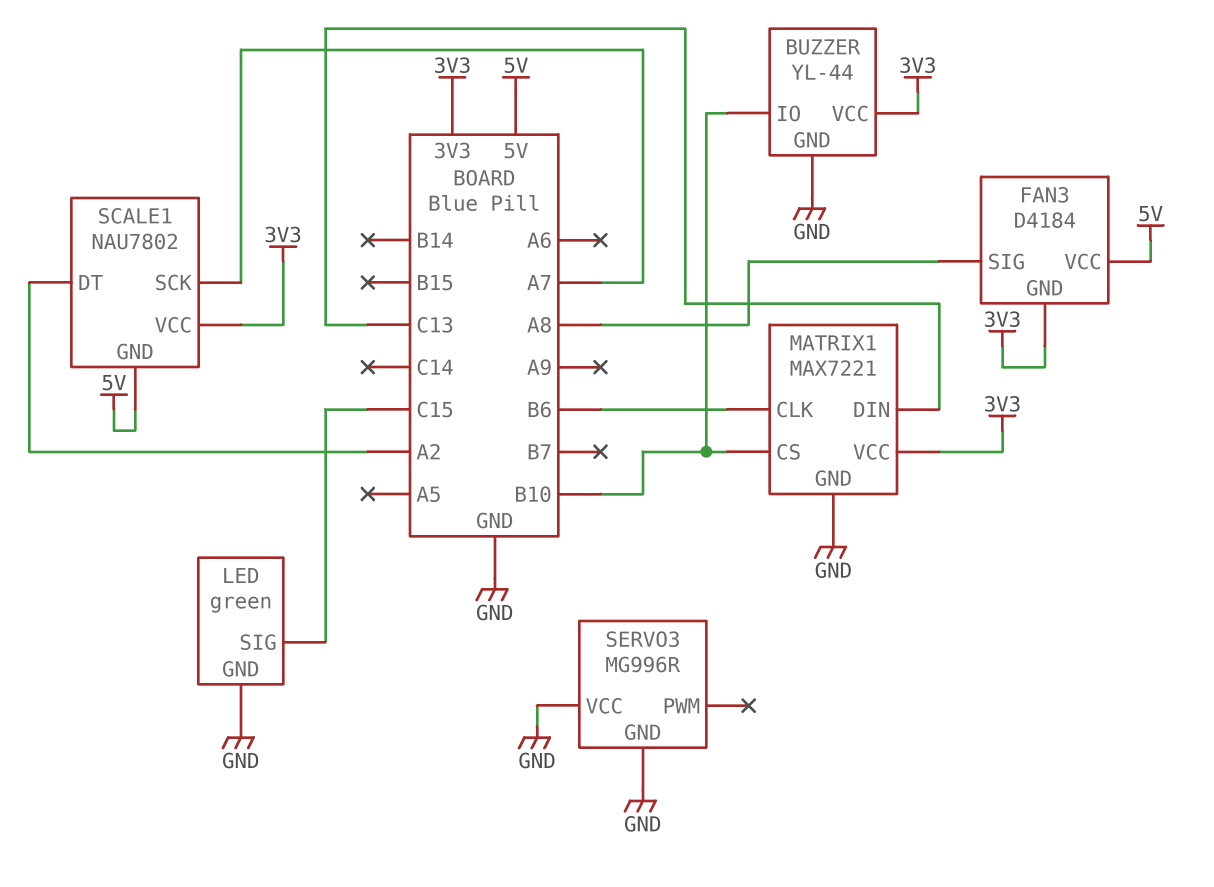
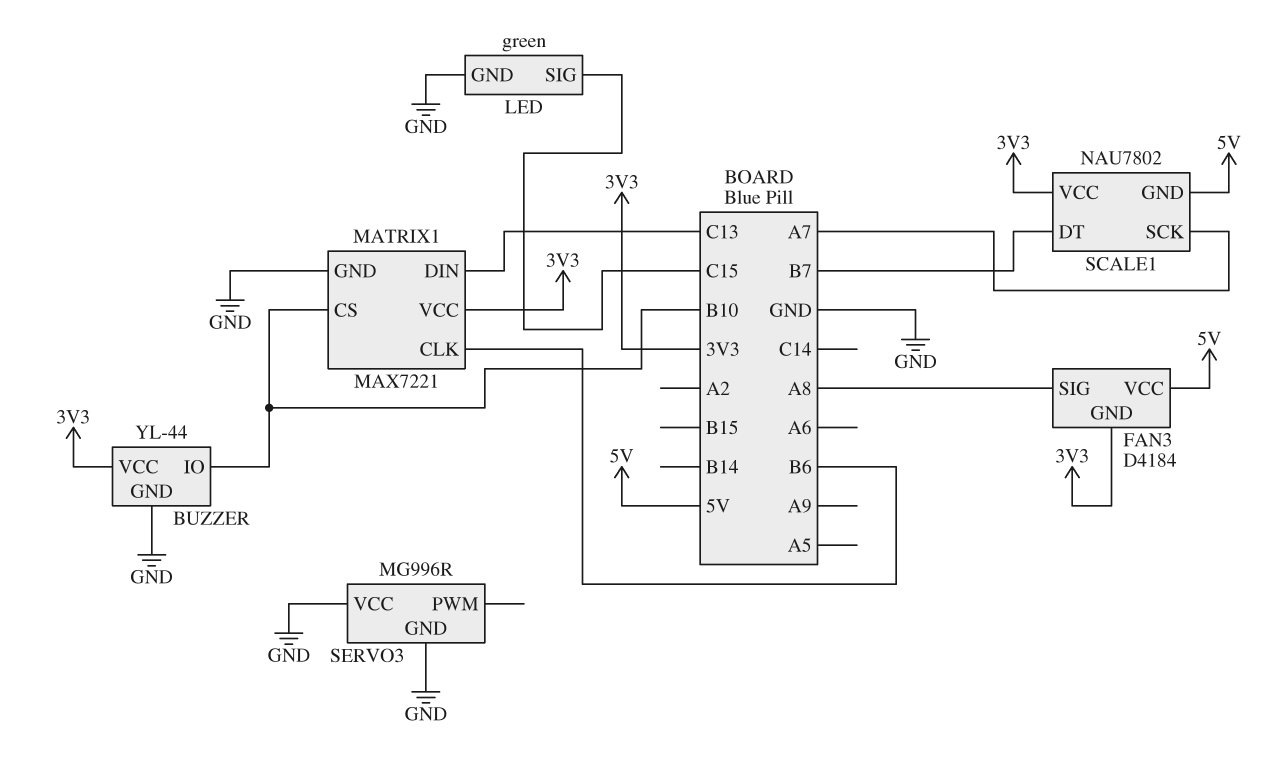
SCALE1 pin DT: A2 -> B7

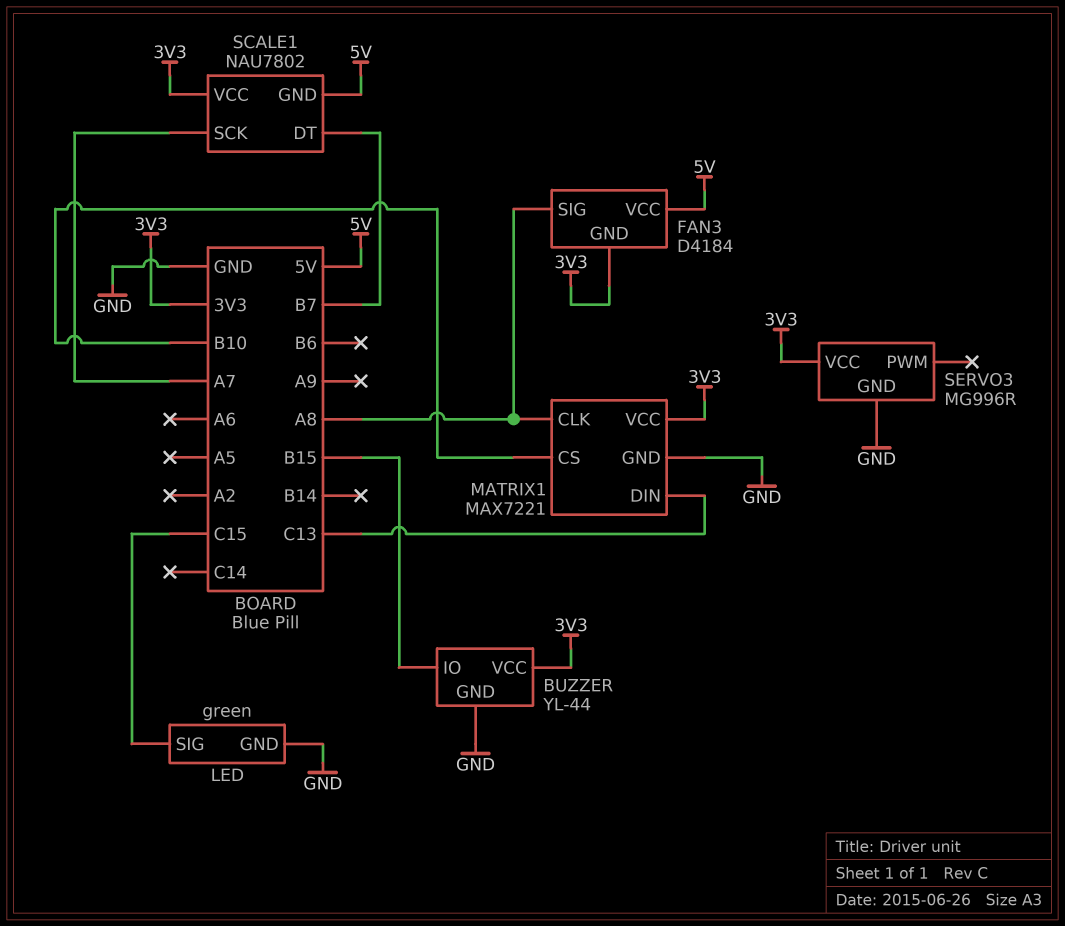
BUZZER pin IO: B10 -> B15
MATRIX1 pin CLK: B6 -> A8
SERVO3 pin VCC: GND -> 3V3

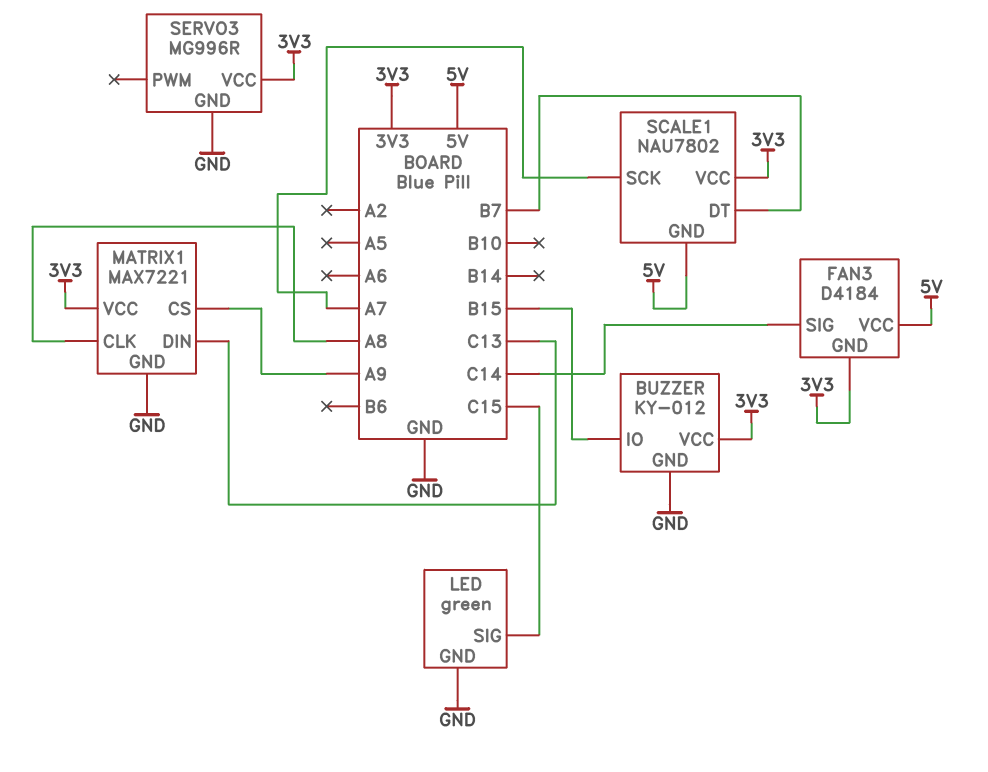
BUZZER: YL-44 -> KY-012
FAN3 pin SIG: A8 -> C14
MATRIX1 pin CS: B10 -> A9

